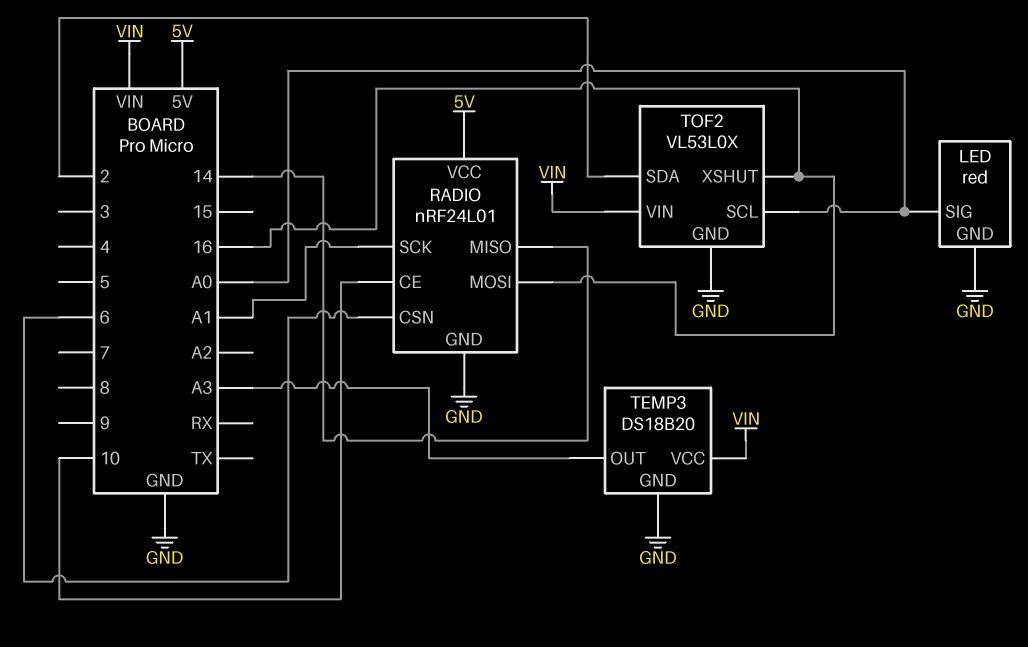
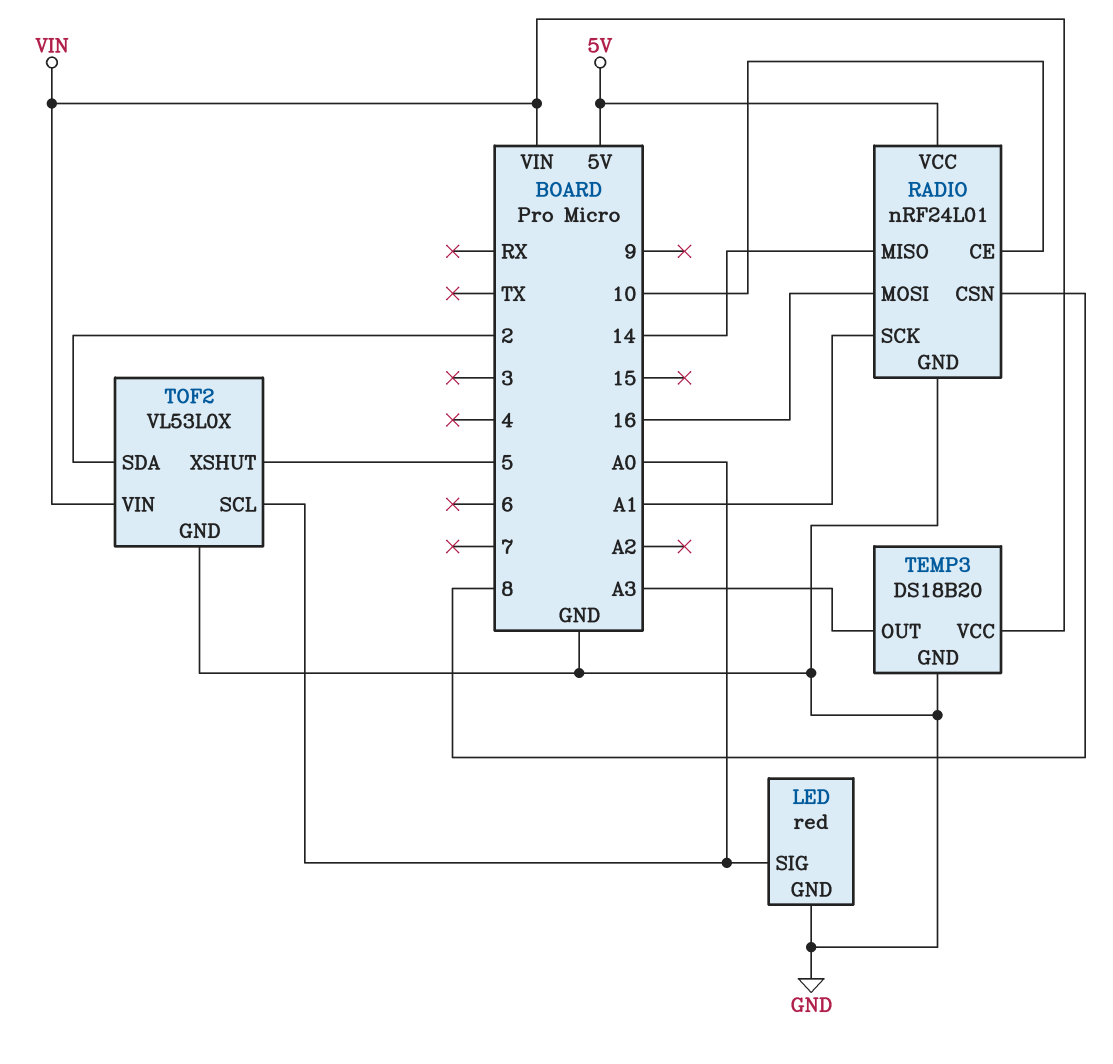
RADIO pin CSN: 6 -> 8
TOF2 pin XSHUT: 16 -> 5

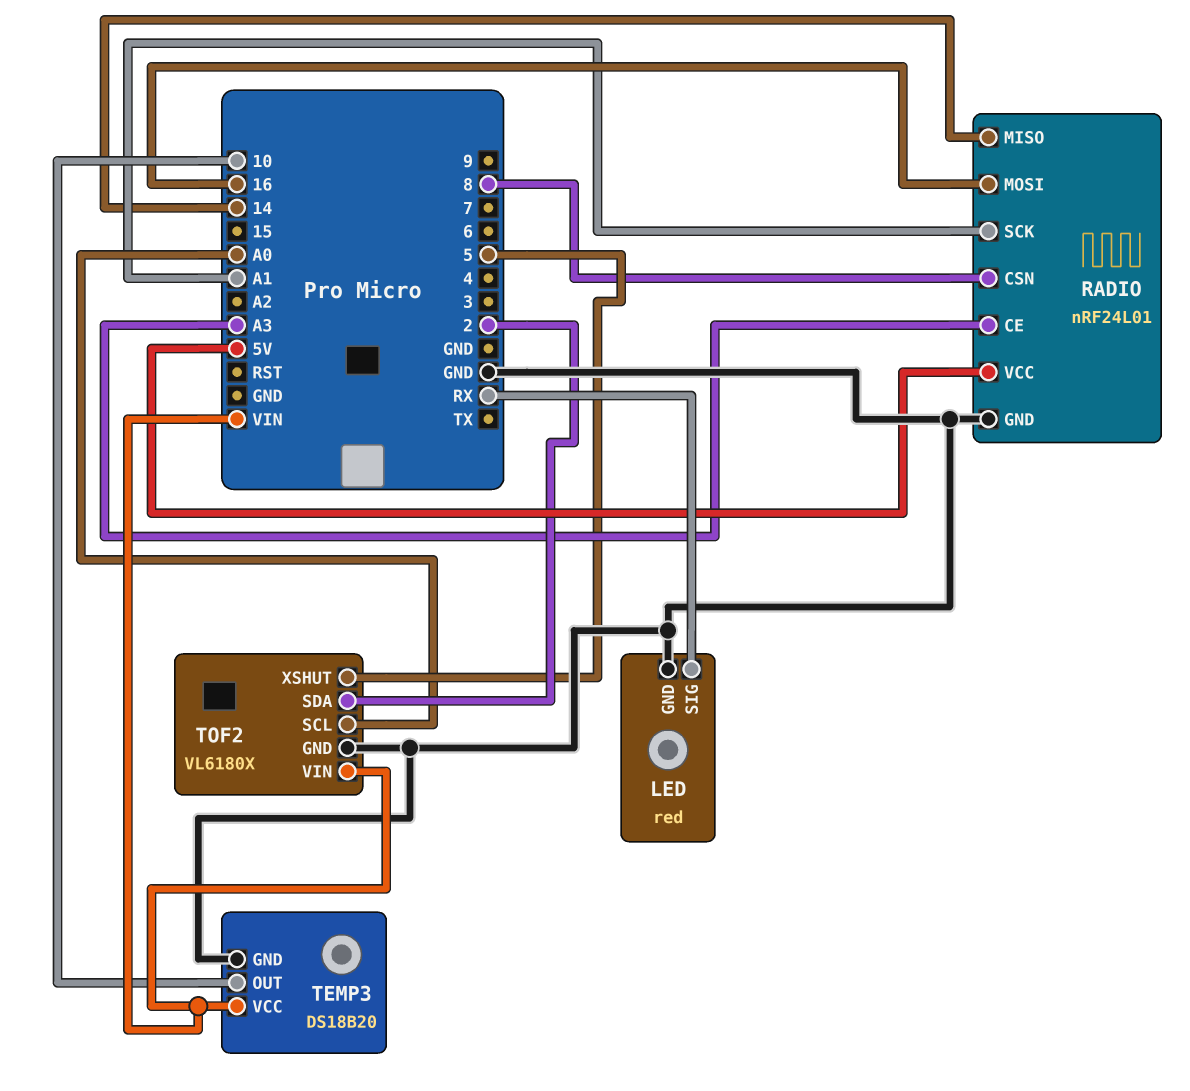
LED pin SIG: A0 -> RX
RADIO pin CE: 10 -> A3
TEMP3 pin OUT: A3 -> 10
TOF2: VL53L0X -> VL6180X

